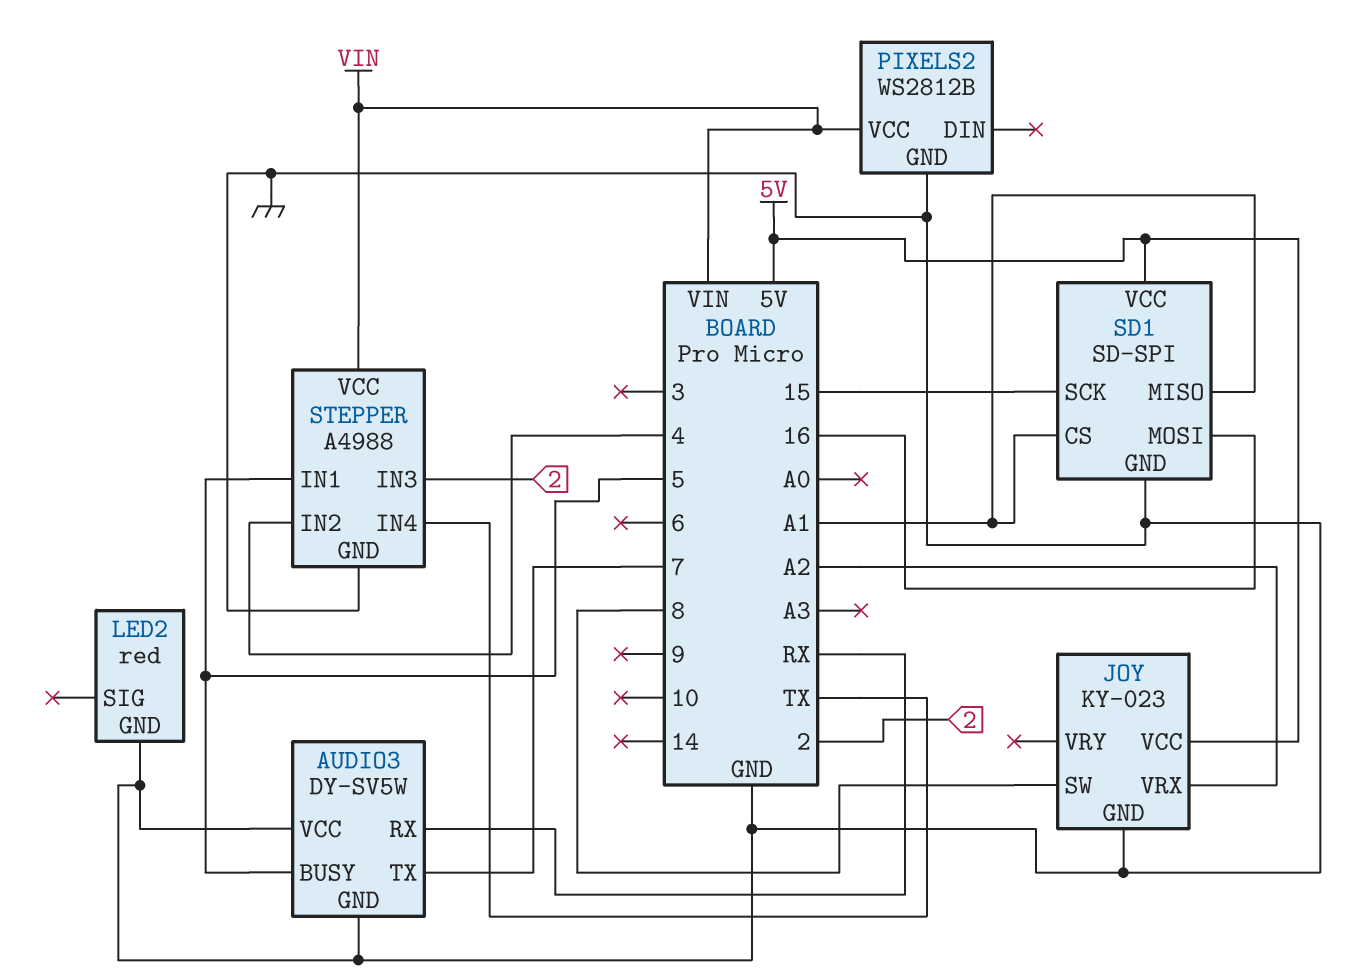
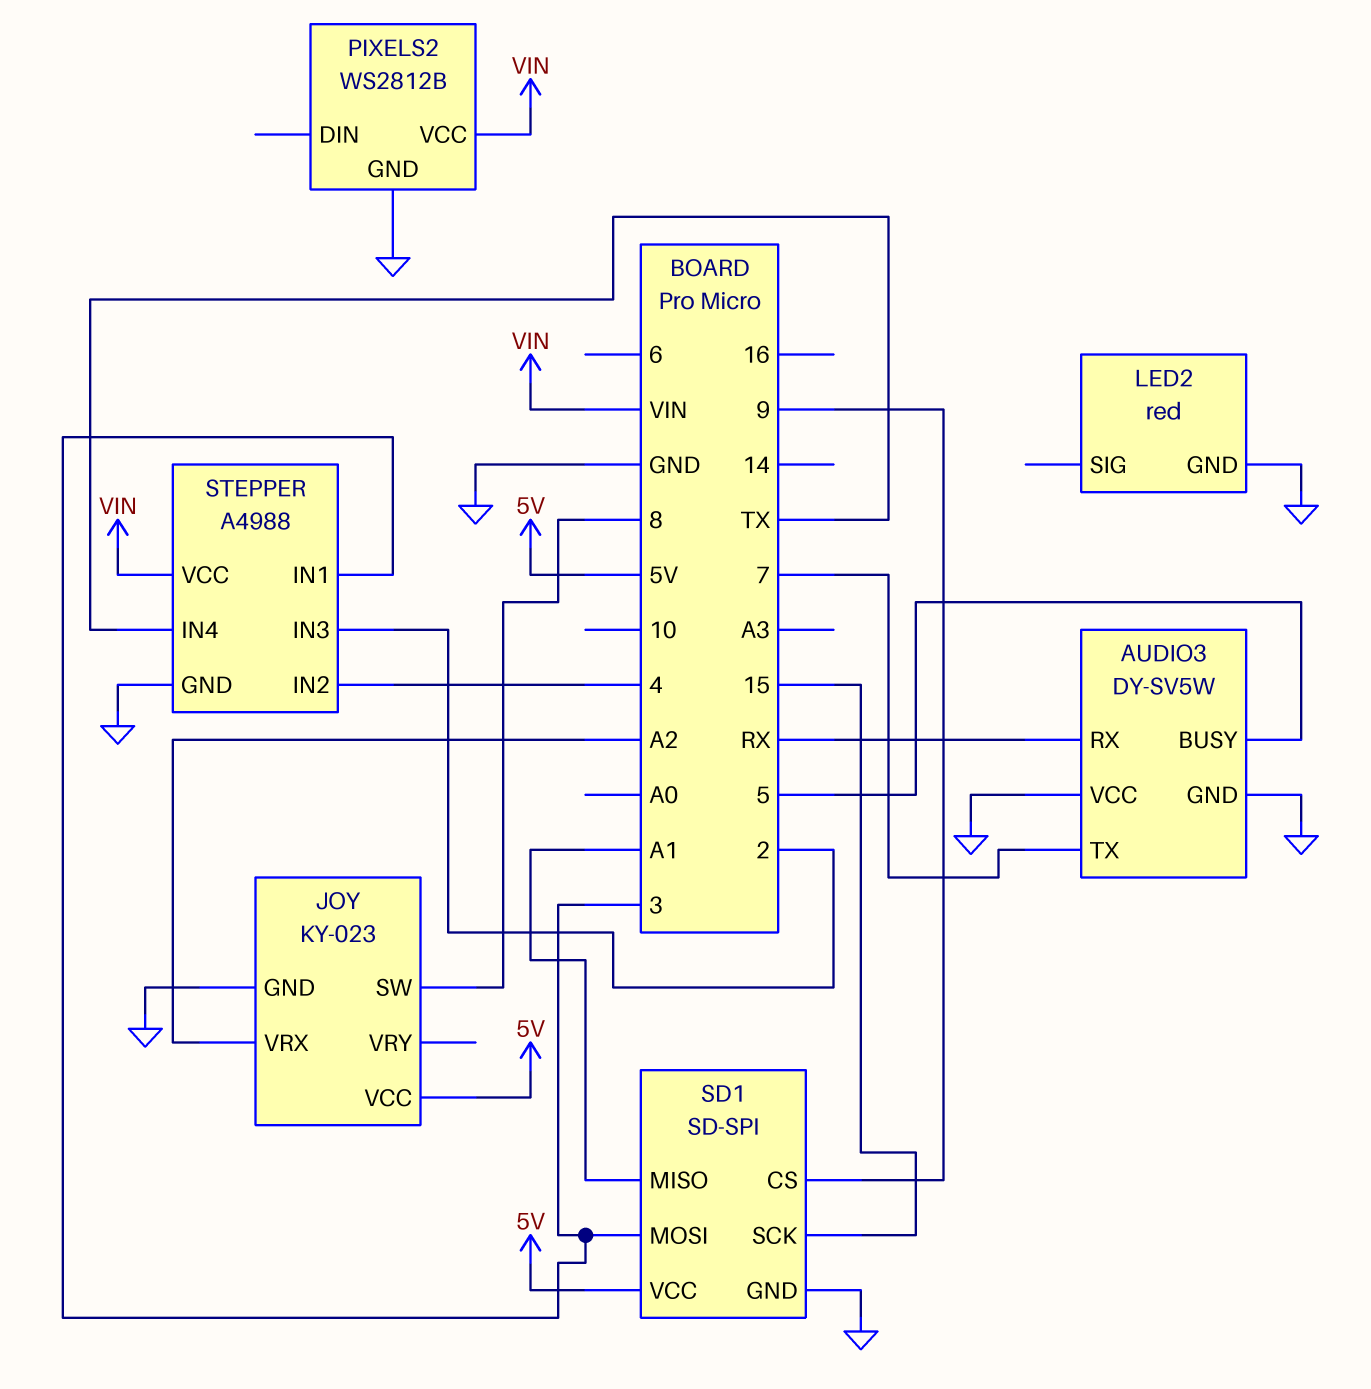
SD1 pin CS: A1 -> 9
SD1 pin MOSI: 16 -> 3
STEPPER pin IN1: 5 -> 3

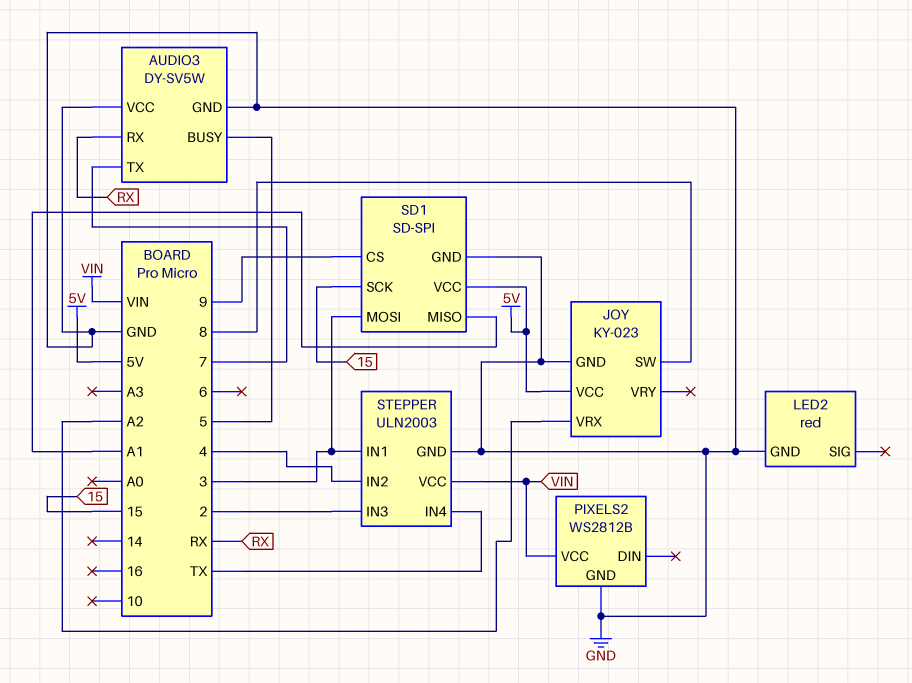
STEPPER: A4988 -> ULN2003

